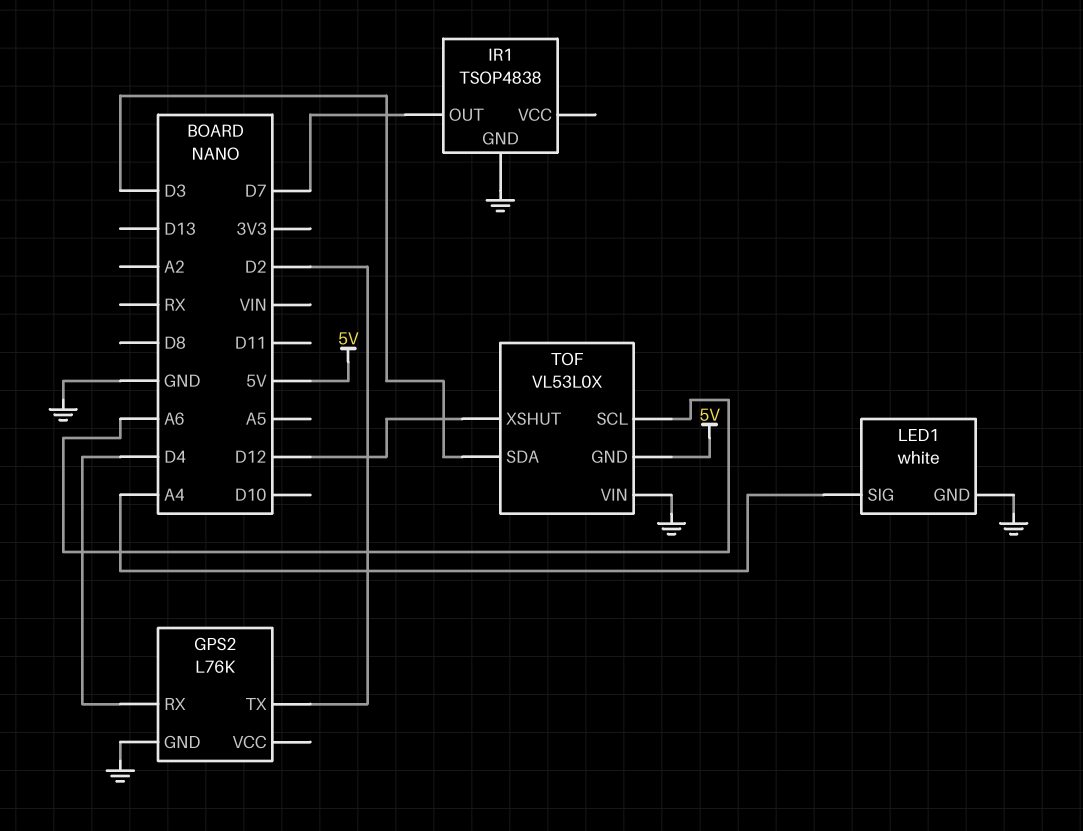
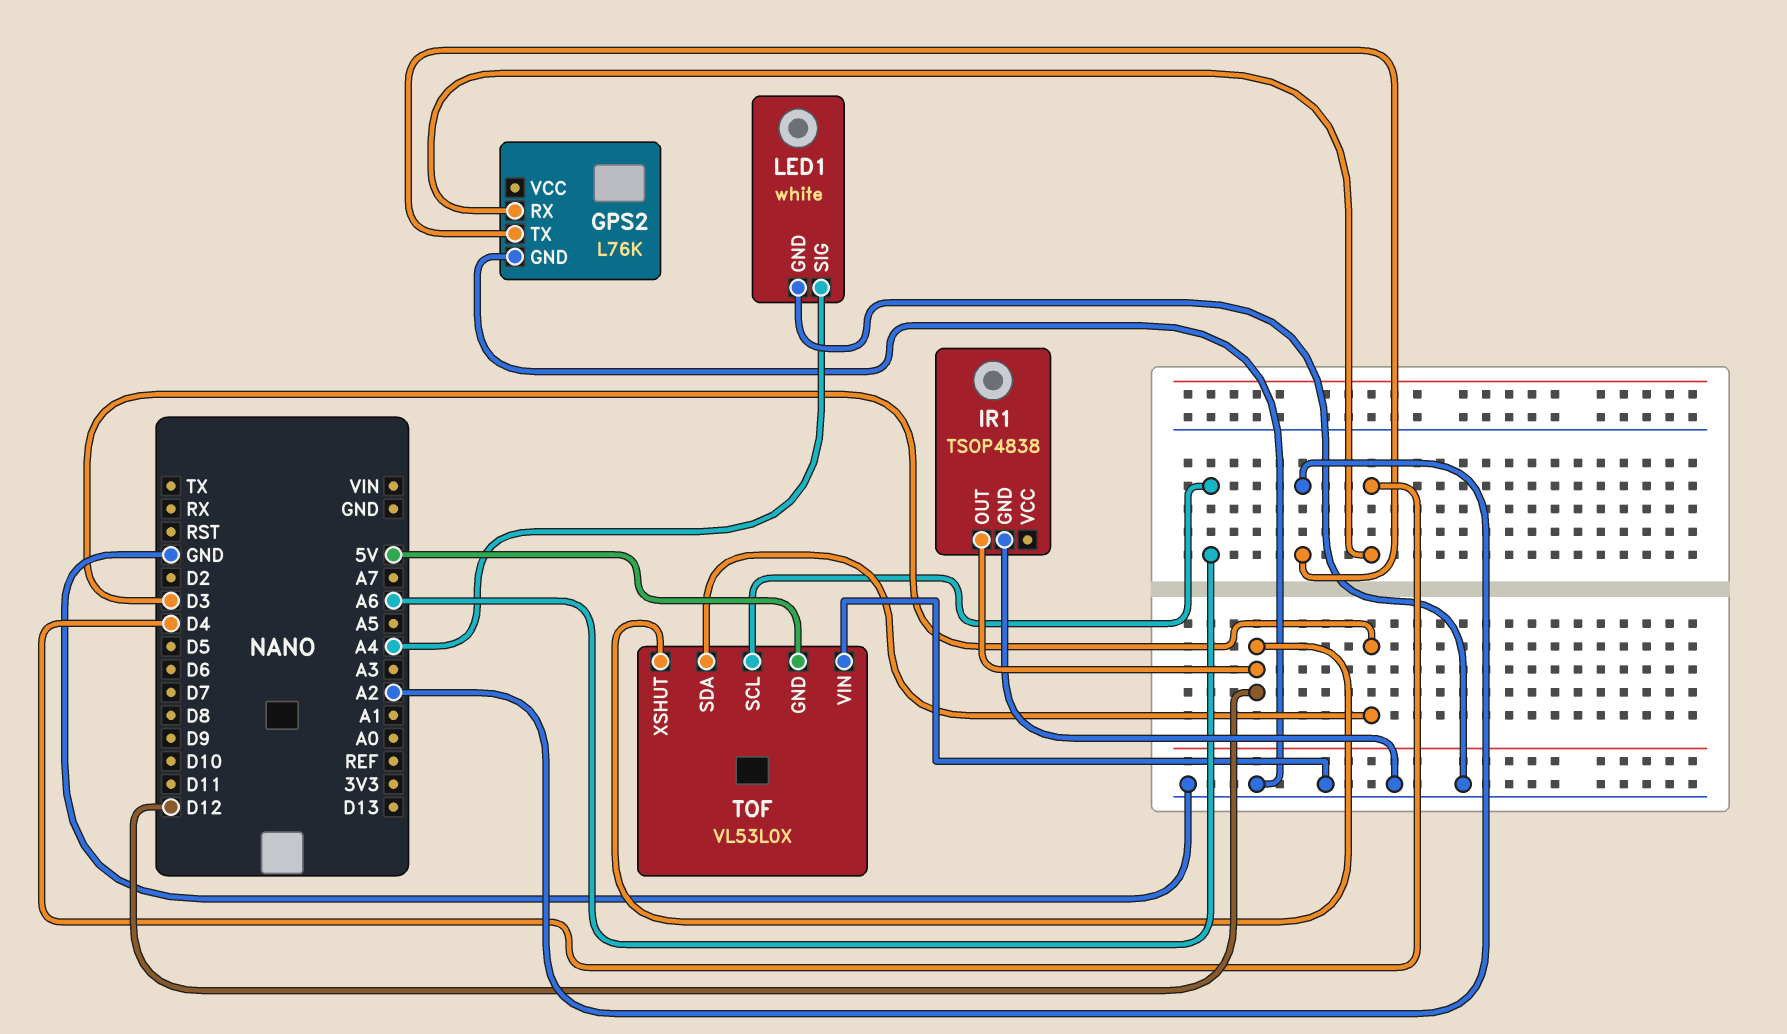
GPS2 pin TX: D2 -> A2
IR1 pin OUT: D7 -> D12

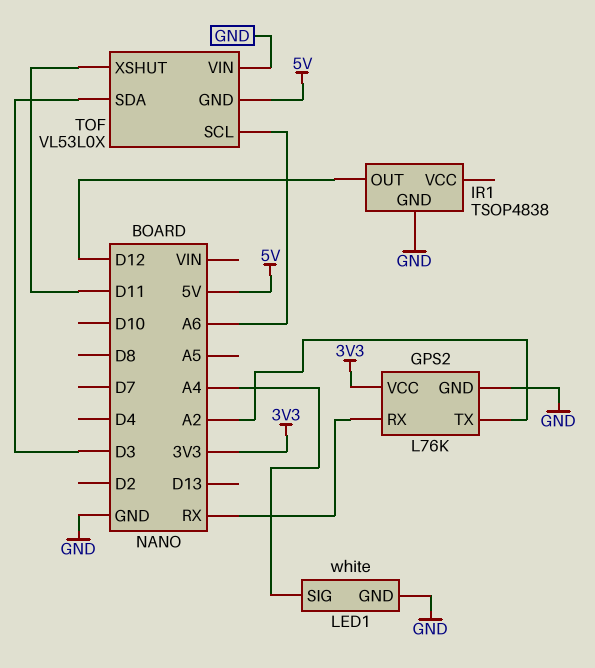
GPS2 pin RX: D4 -> RX
GPS2 pin VCC: none -> 3V3
TOF pin XSHUT: D12 -> D11

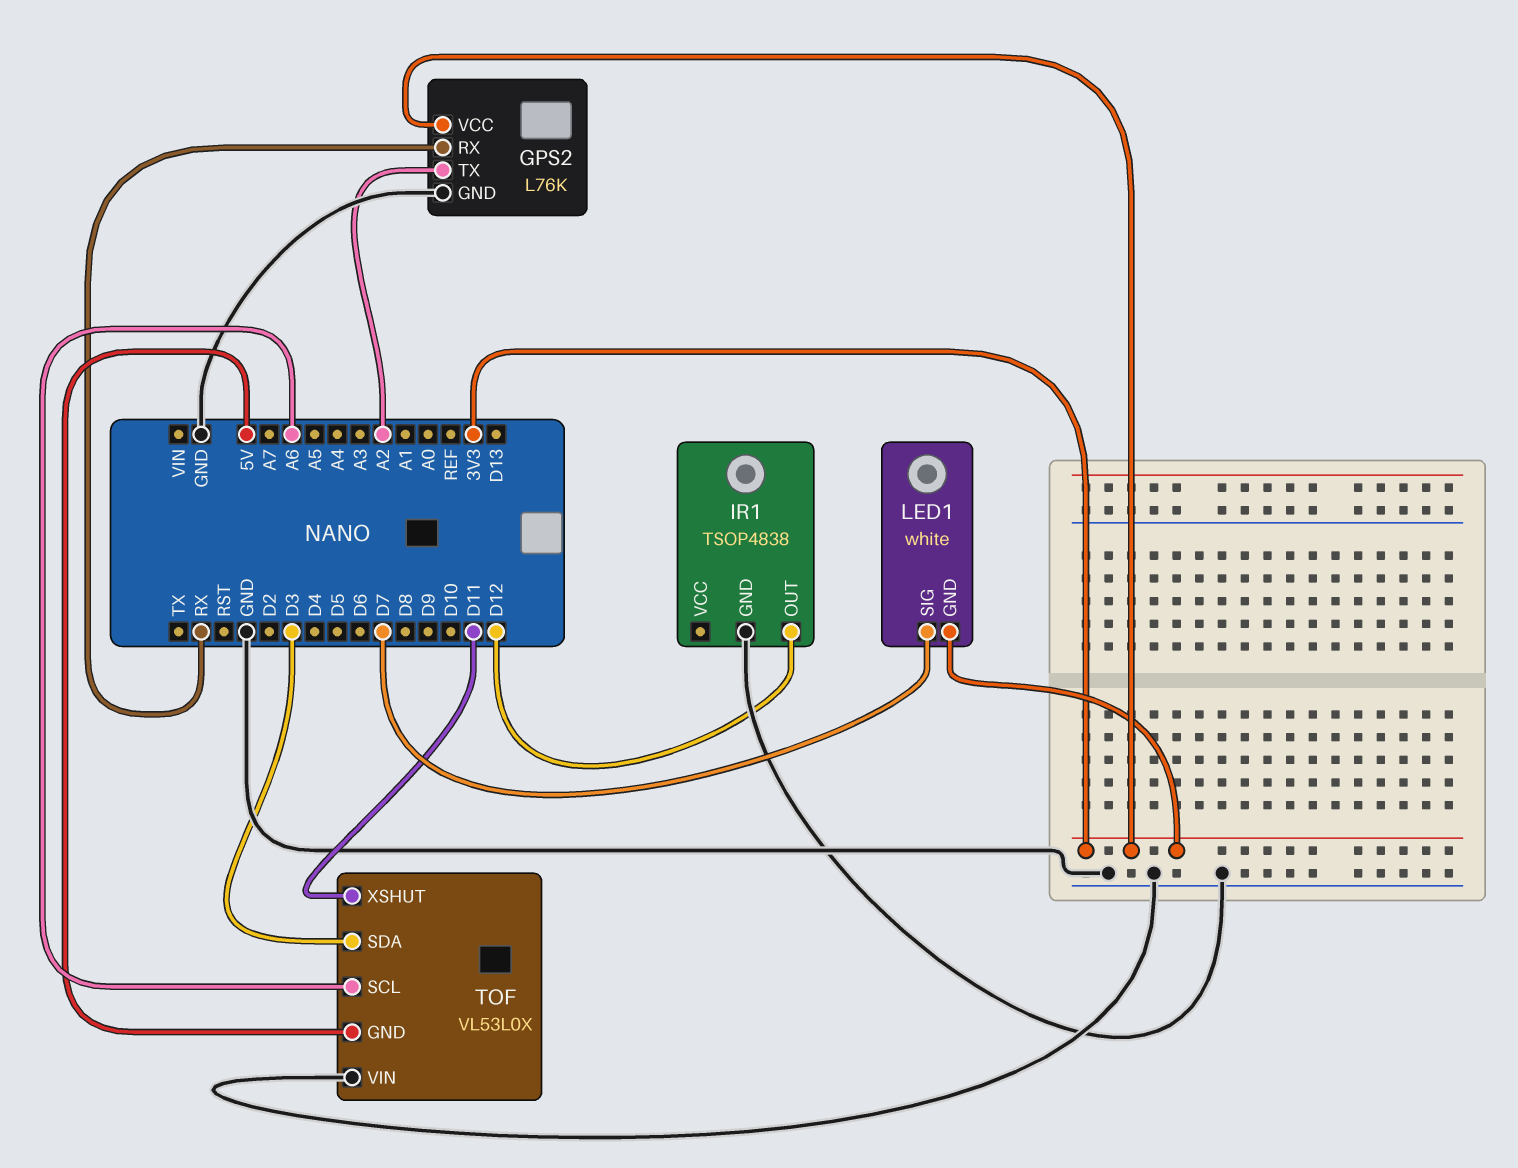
LED1 pin GND: GND -> 3V3
LED1 pin SIG: A4 -> D7

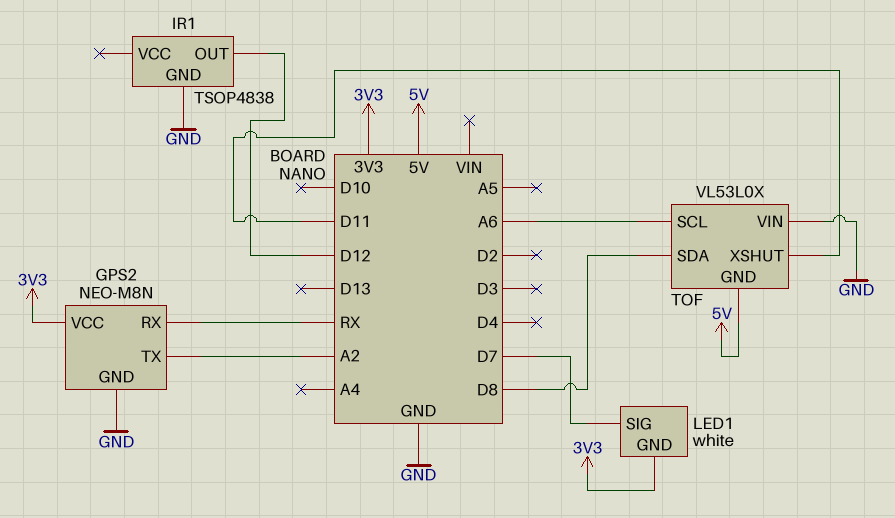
GPS2: L76K -> NEO-M8N
TOF pin SDA: D3 -> D8

